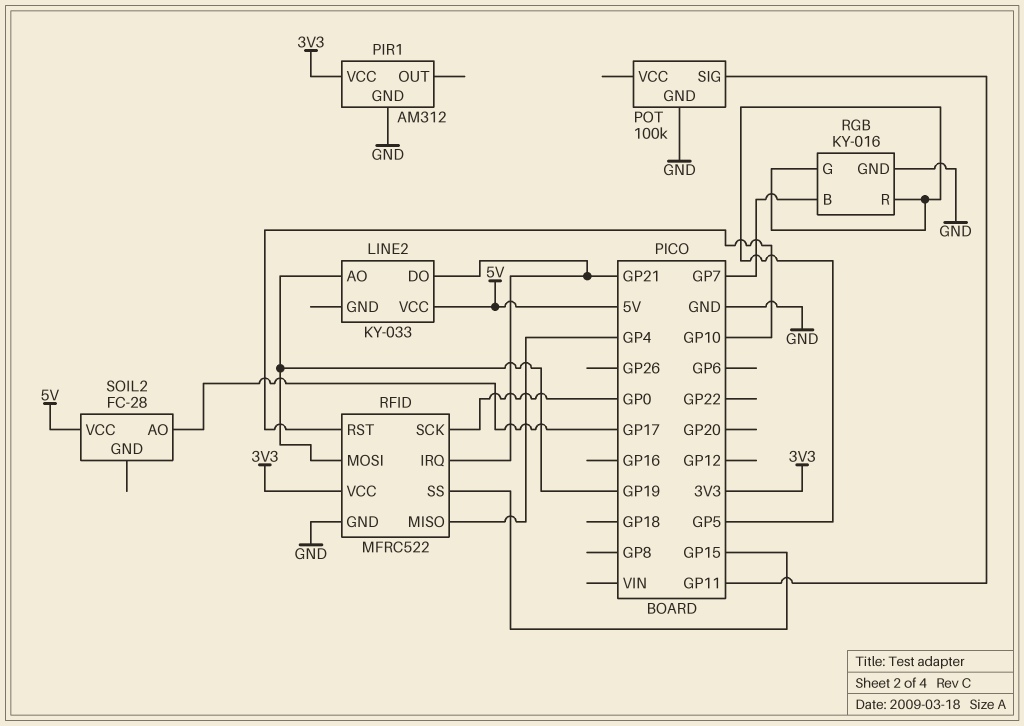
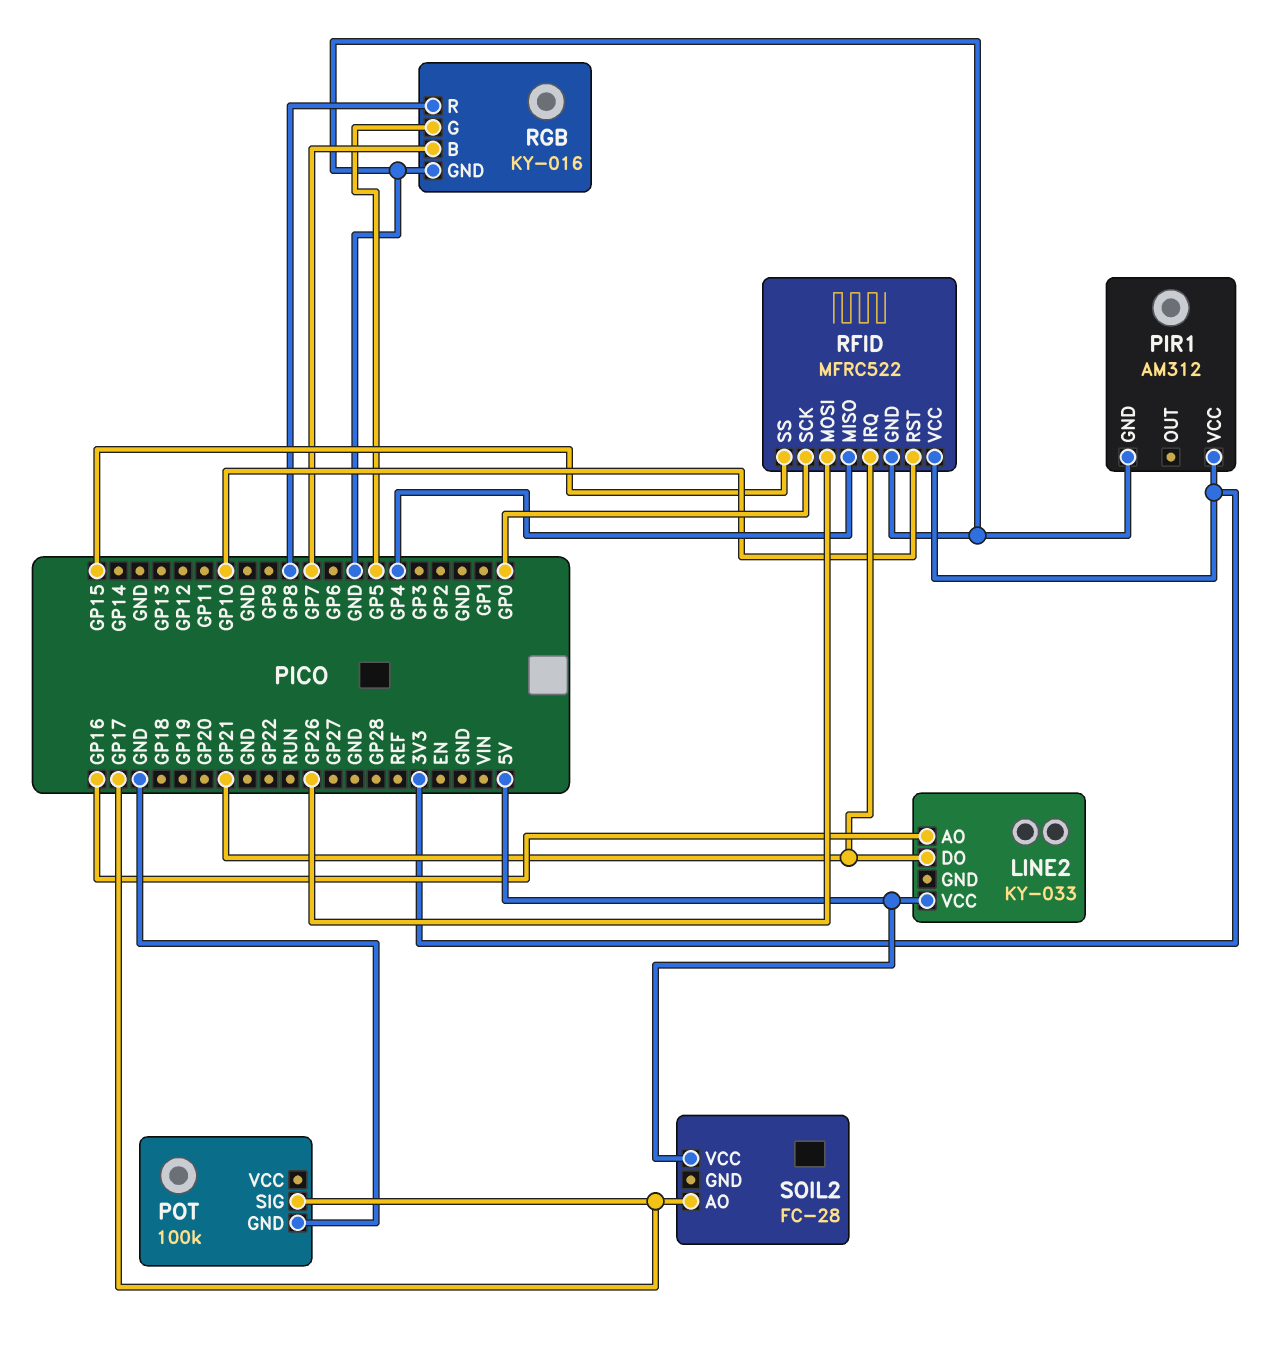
LINE2 pin AO: GP19 -> GP16
POT pin SIG: GP11 -> GP17
RFID pin MOSI: GP19 -> GP26
RGB pin R: GP5 -> GP8

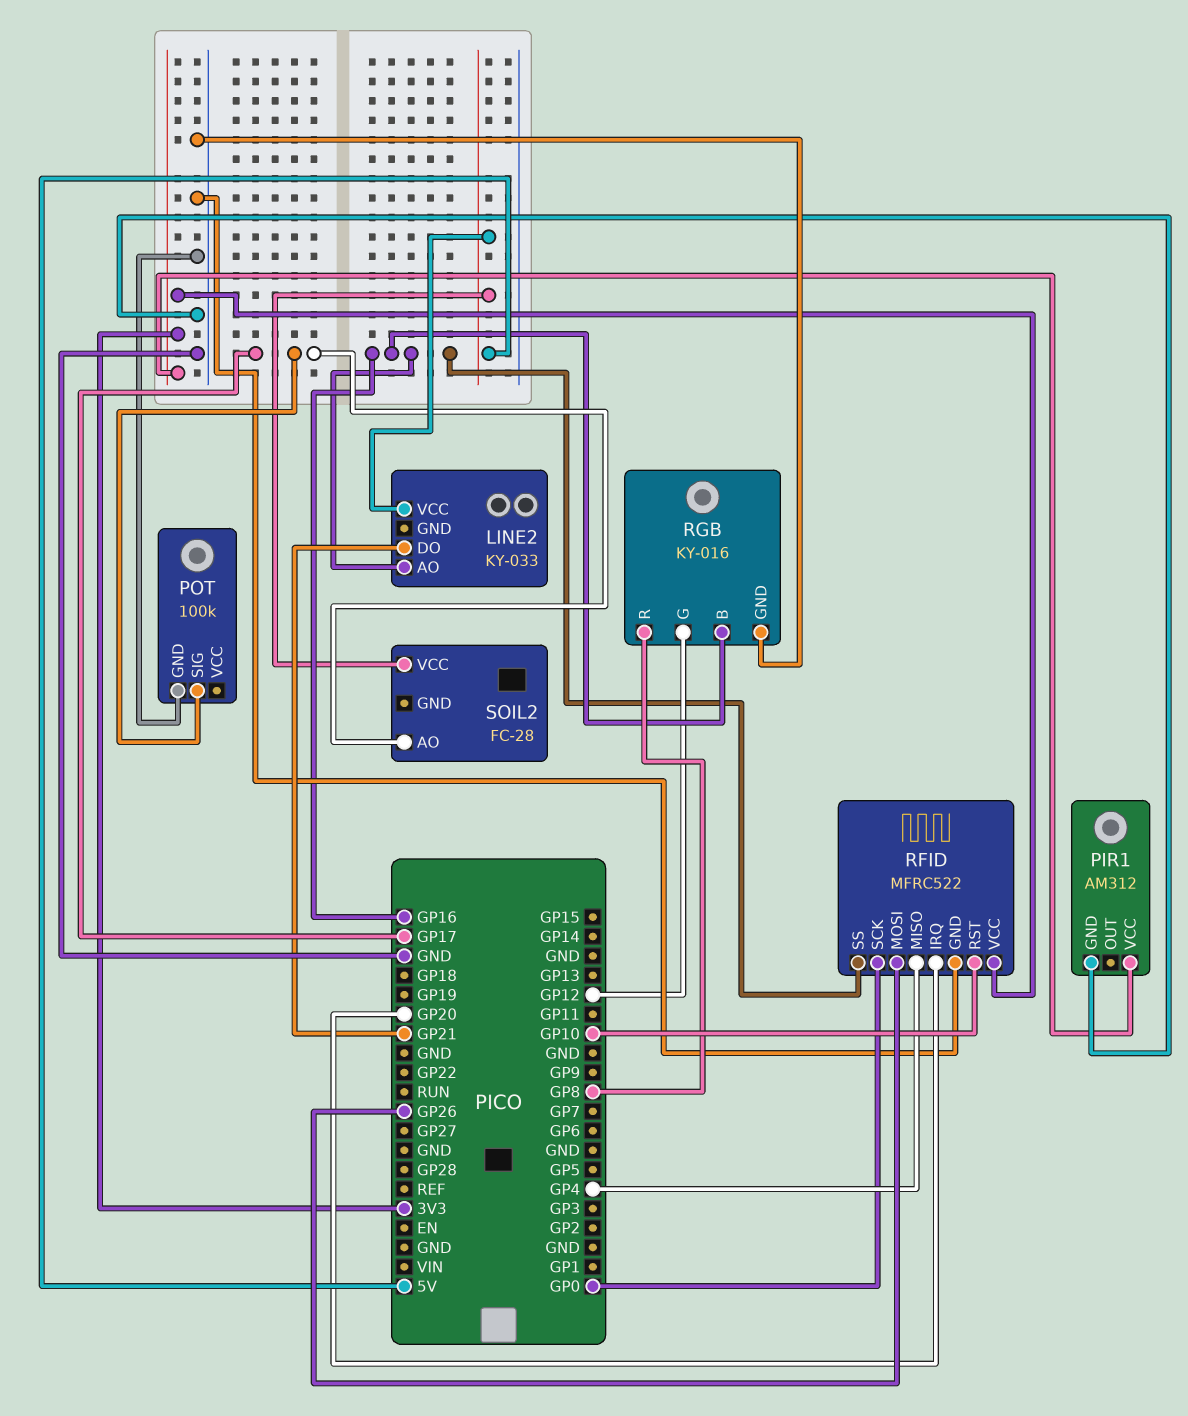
RFID pin IRQ: GP21 -> GP20
RFID pin SS: GP15 -> GP16
RGB pin B: GP7 -> GP16
RGB pin G: GP5 -> GP12

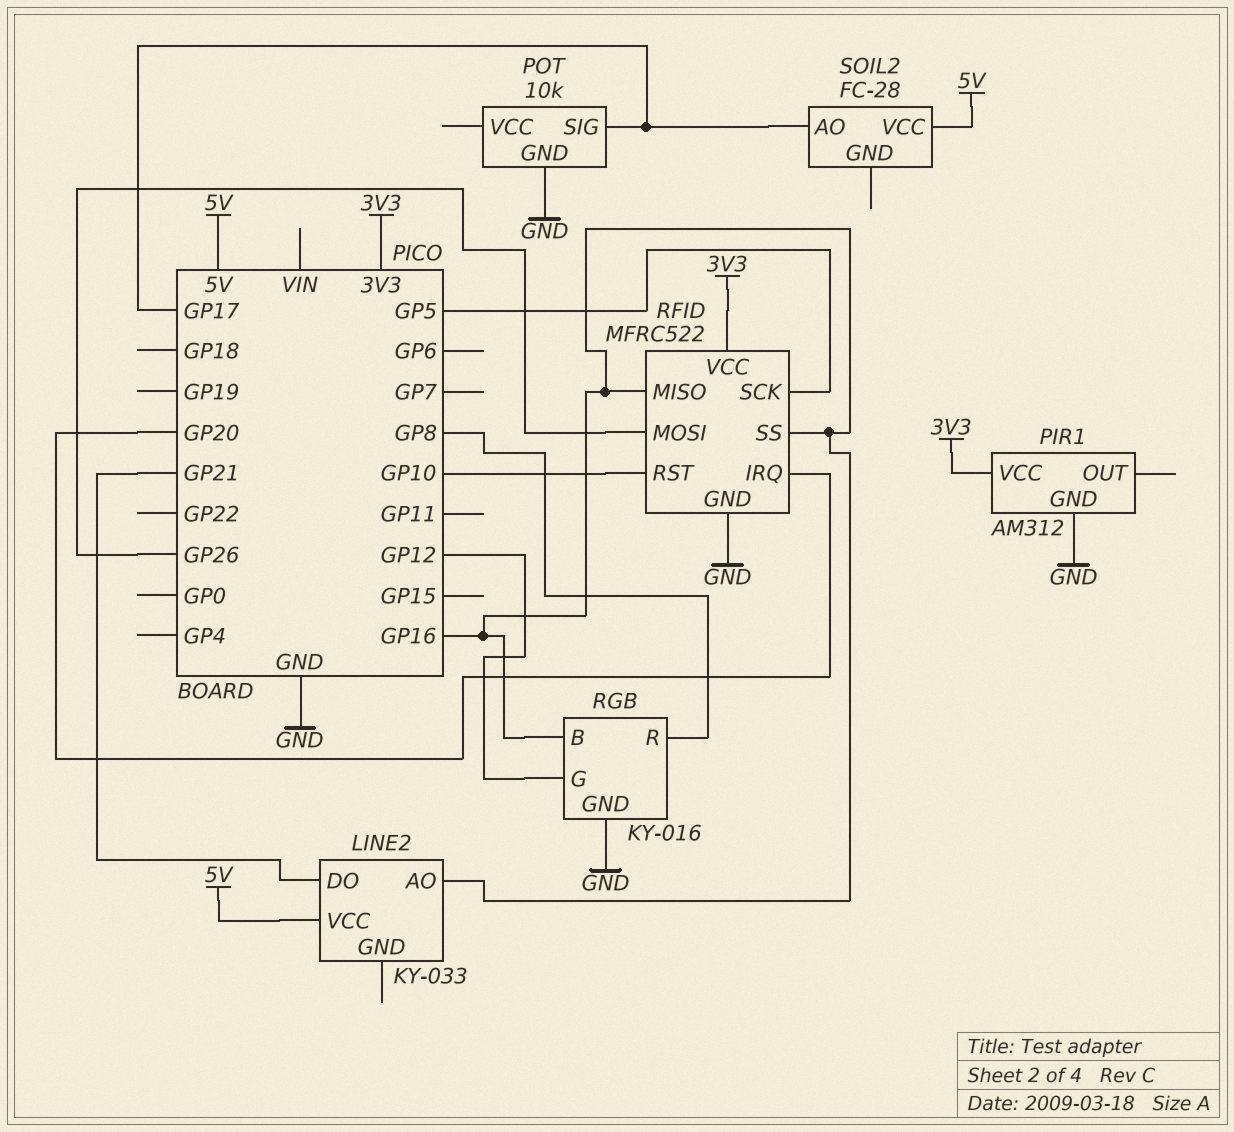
POT: 100k -> 10k
RFID pin MISO: GP4 -> GP16
RFID pin SCK: GP0 -> GP5

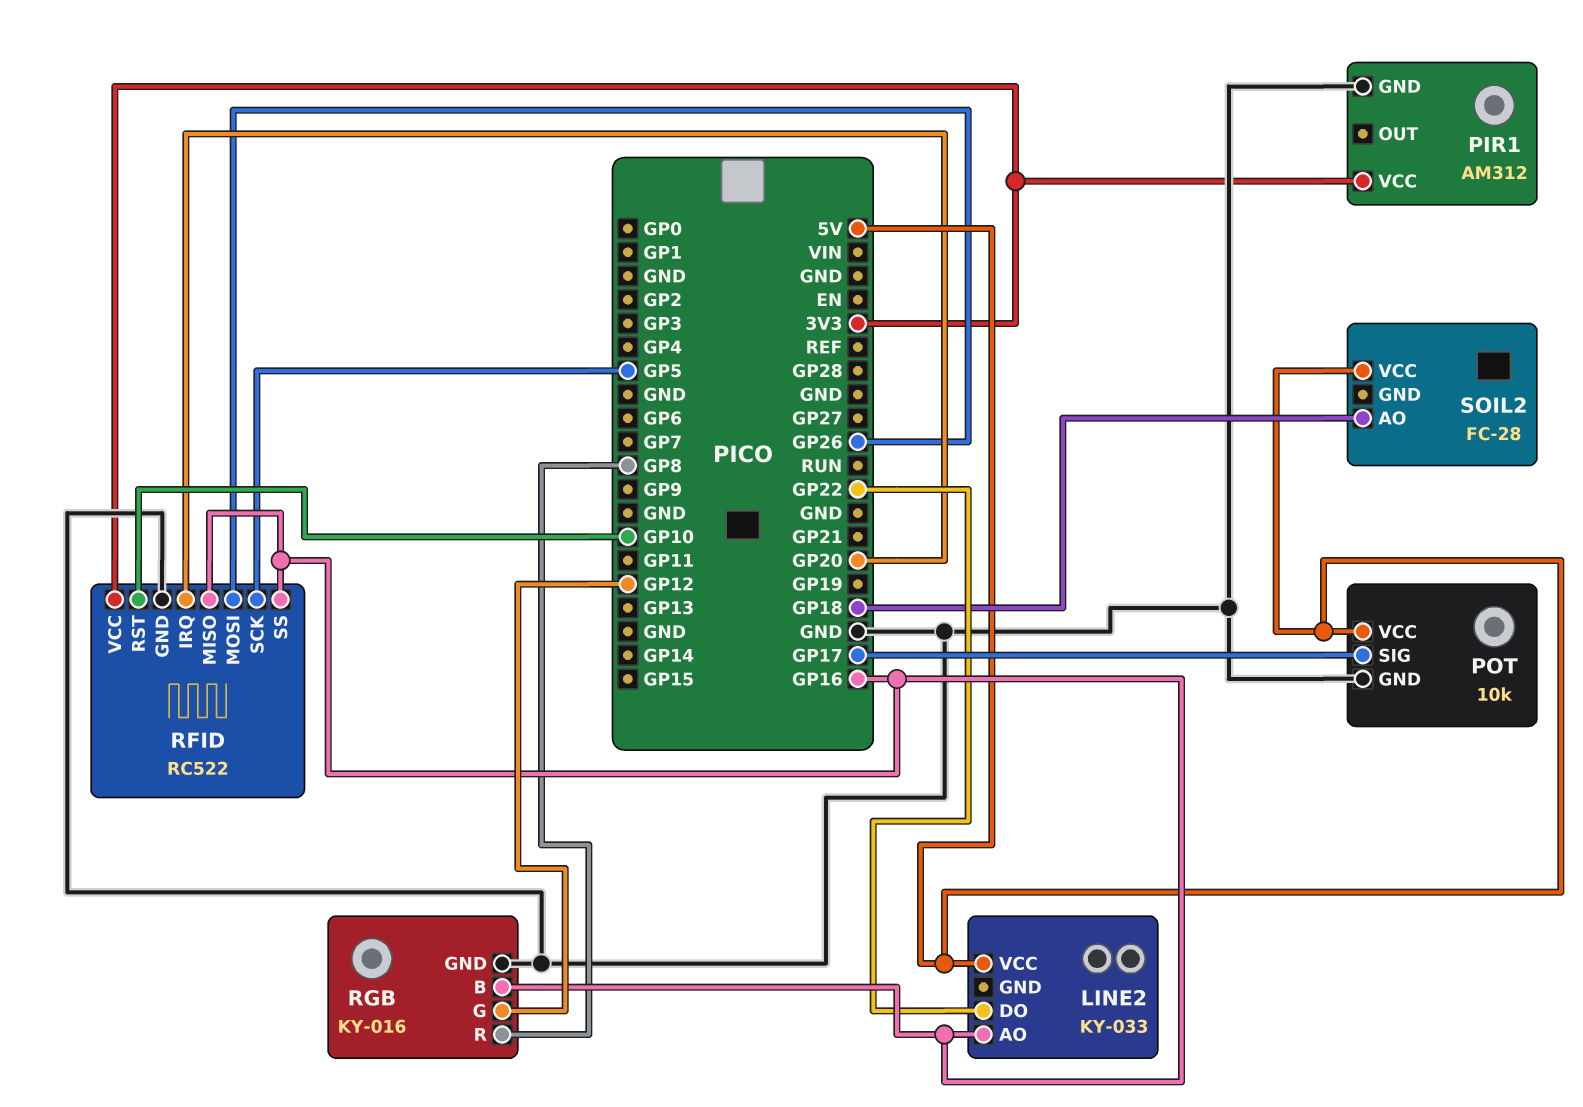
LINE2 pin DO: GP21 -> GP22
POT pin VCC: none -> 5V
RFID: MFRC522 -> RC522
SOIL2 pin AO: GP17 -> GP18

